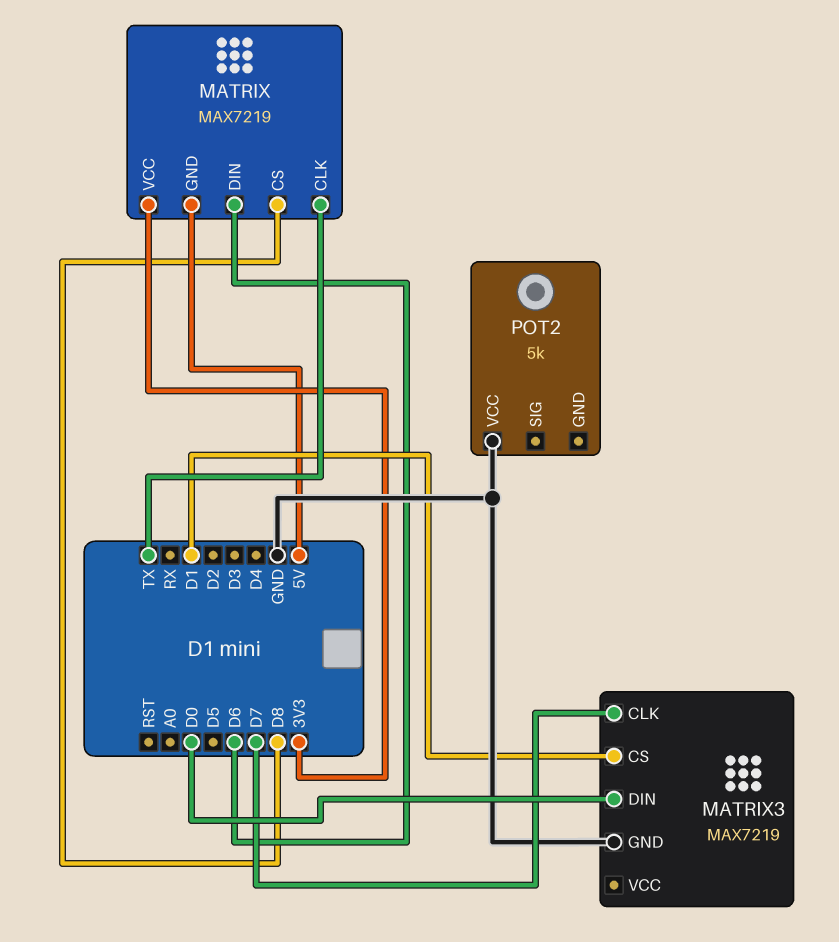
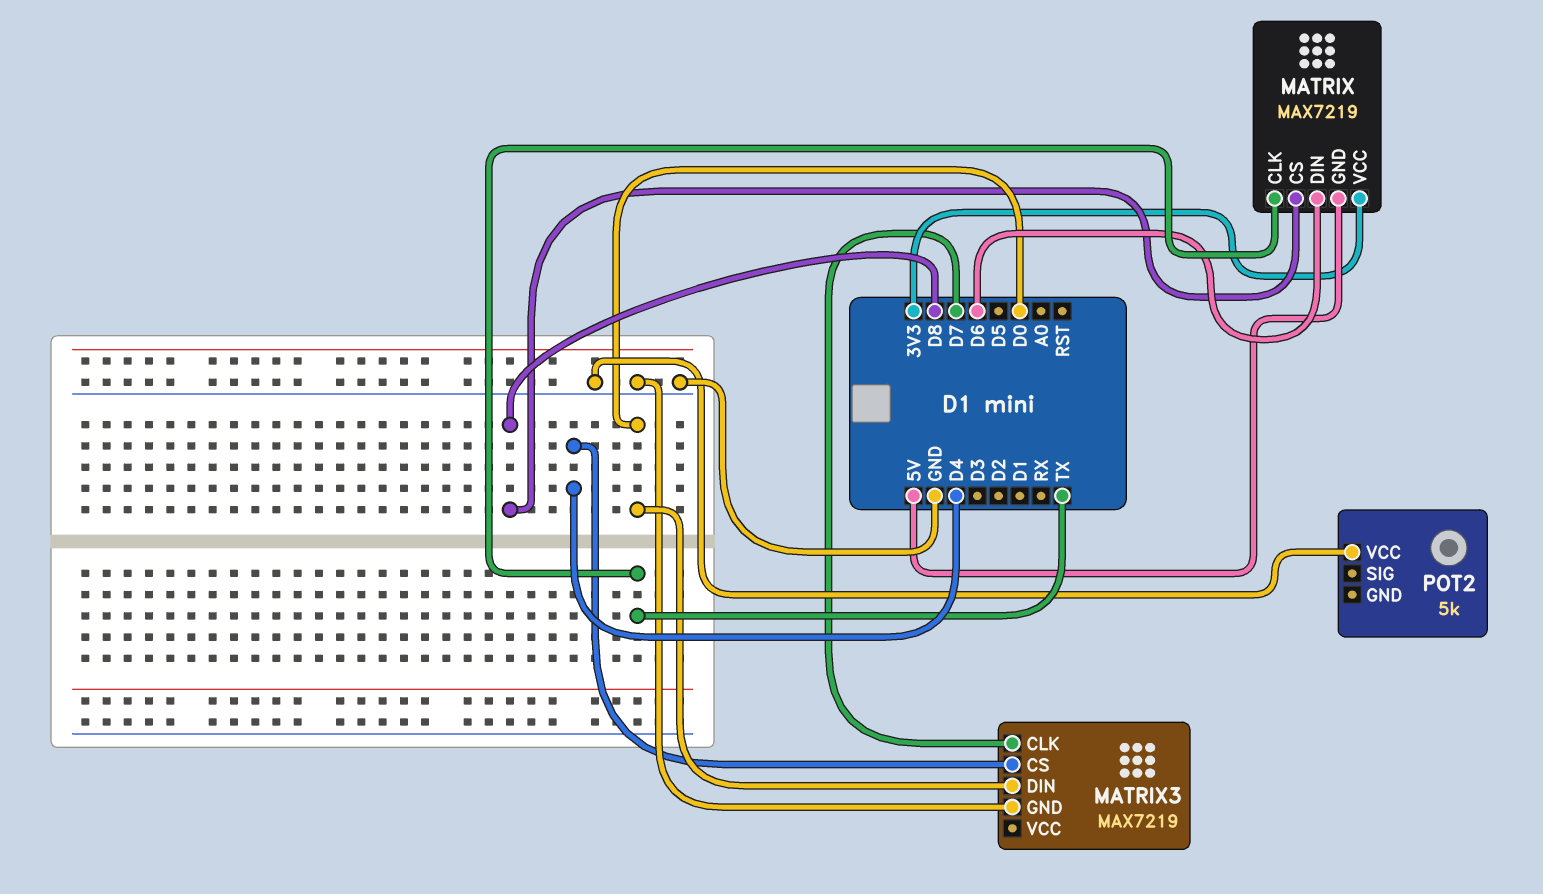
MATRIX3 pin CS: D1 -> D4

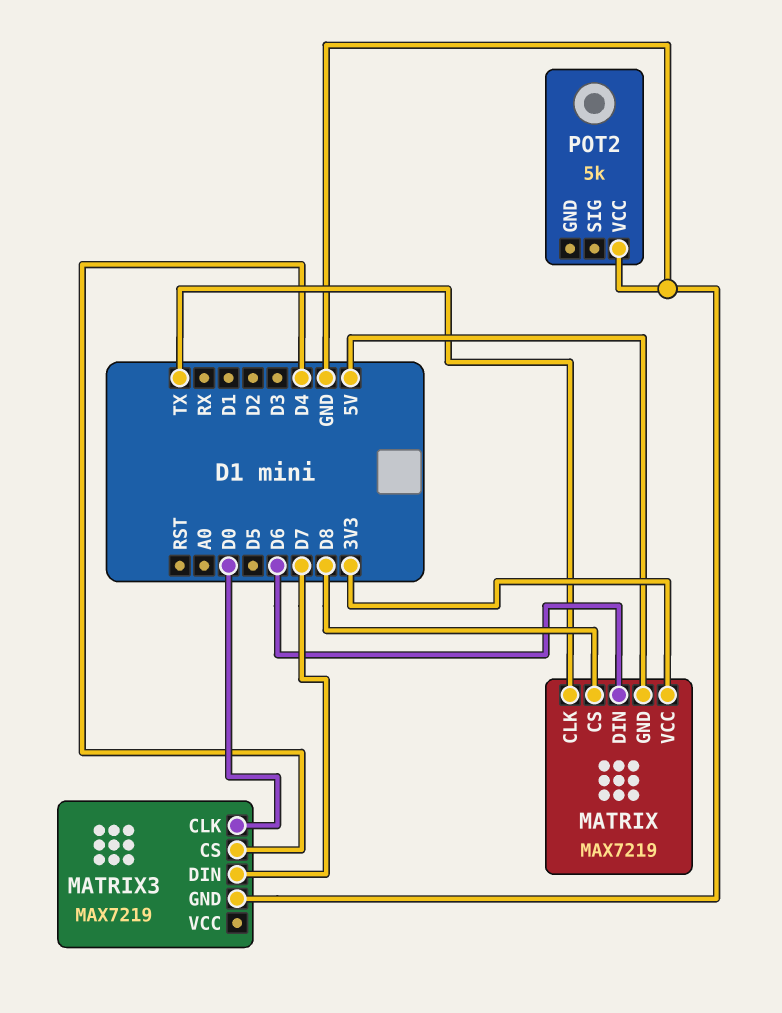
MATRIX3 pin CLK: D7 -> D0
MATRIX3 pin DIN: D0 -> D7

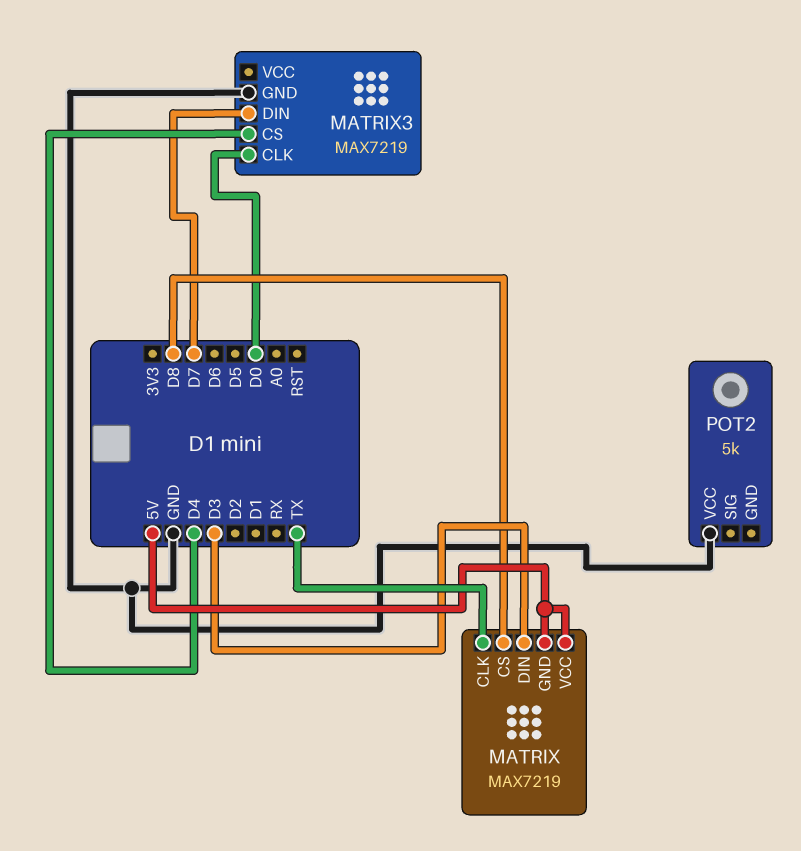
MATRIX pin DIN: D6 -> D3
MATRIX pin VCC: 3V3 -> 5V

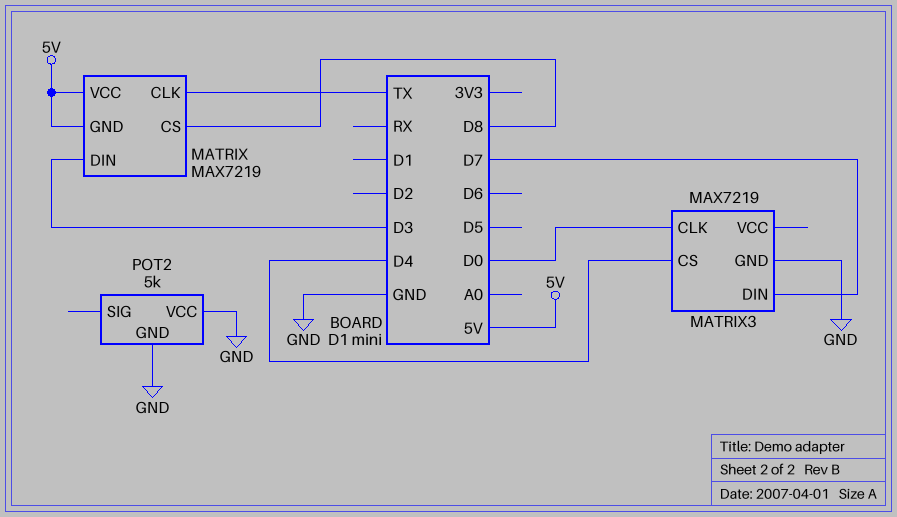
POT2 pin GND: none -> GND

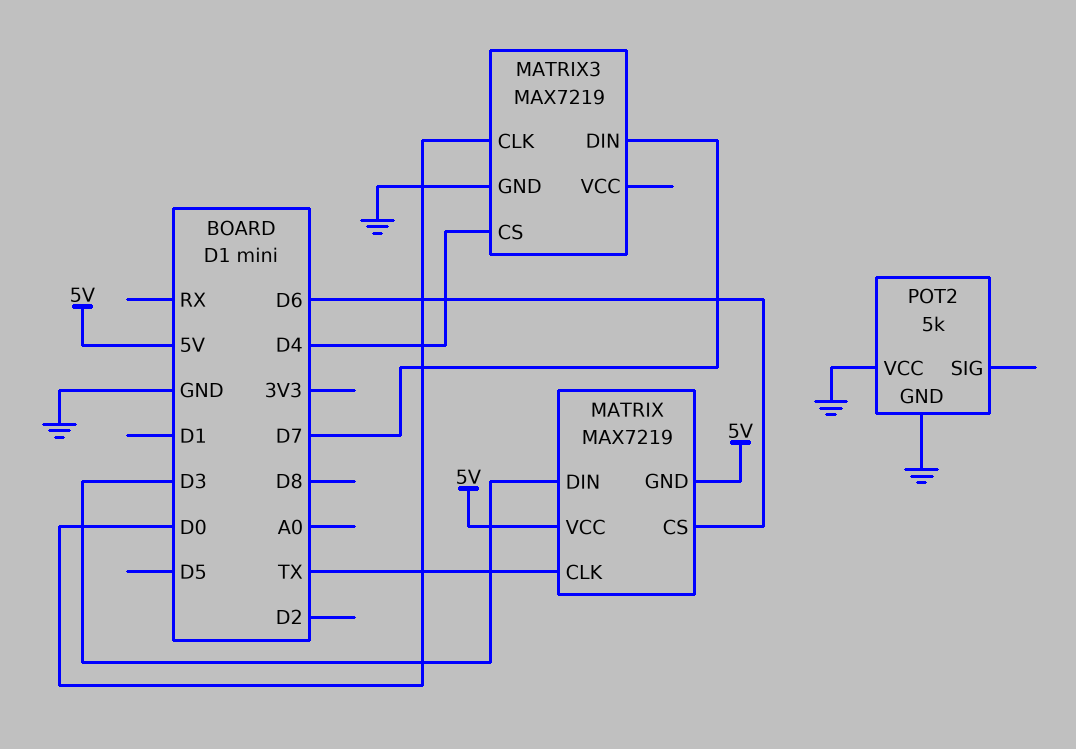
MATRIX pin CS: D8 -> D6

